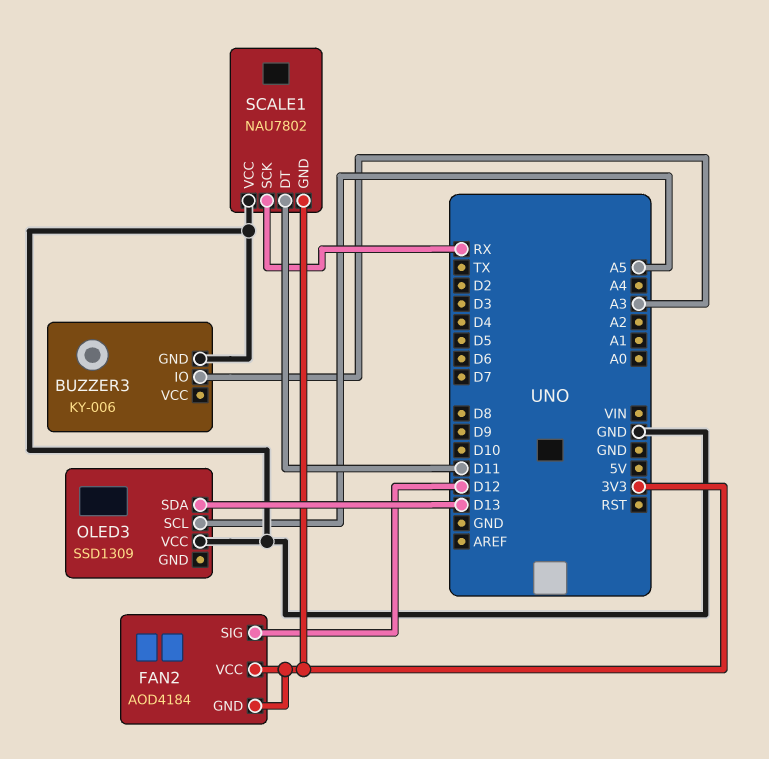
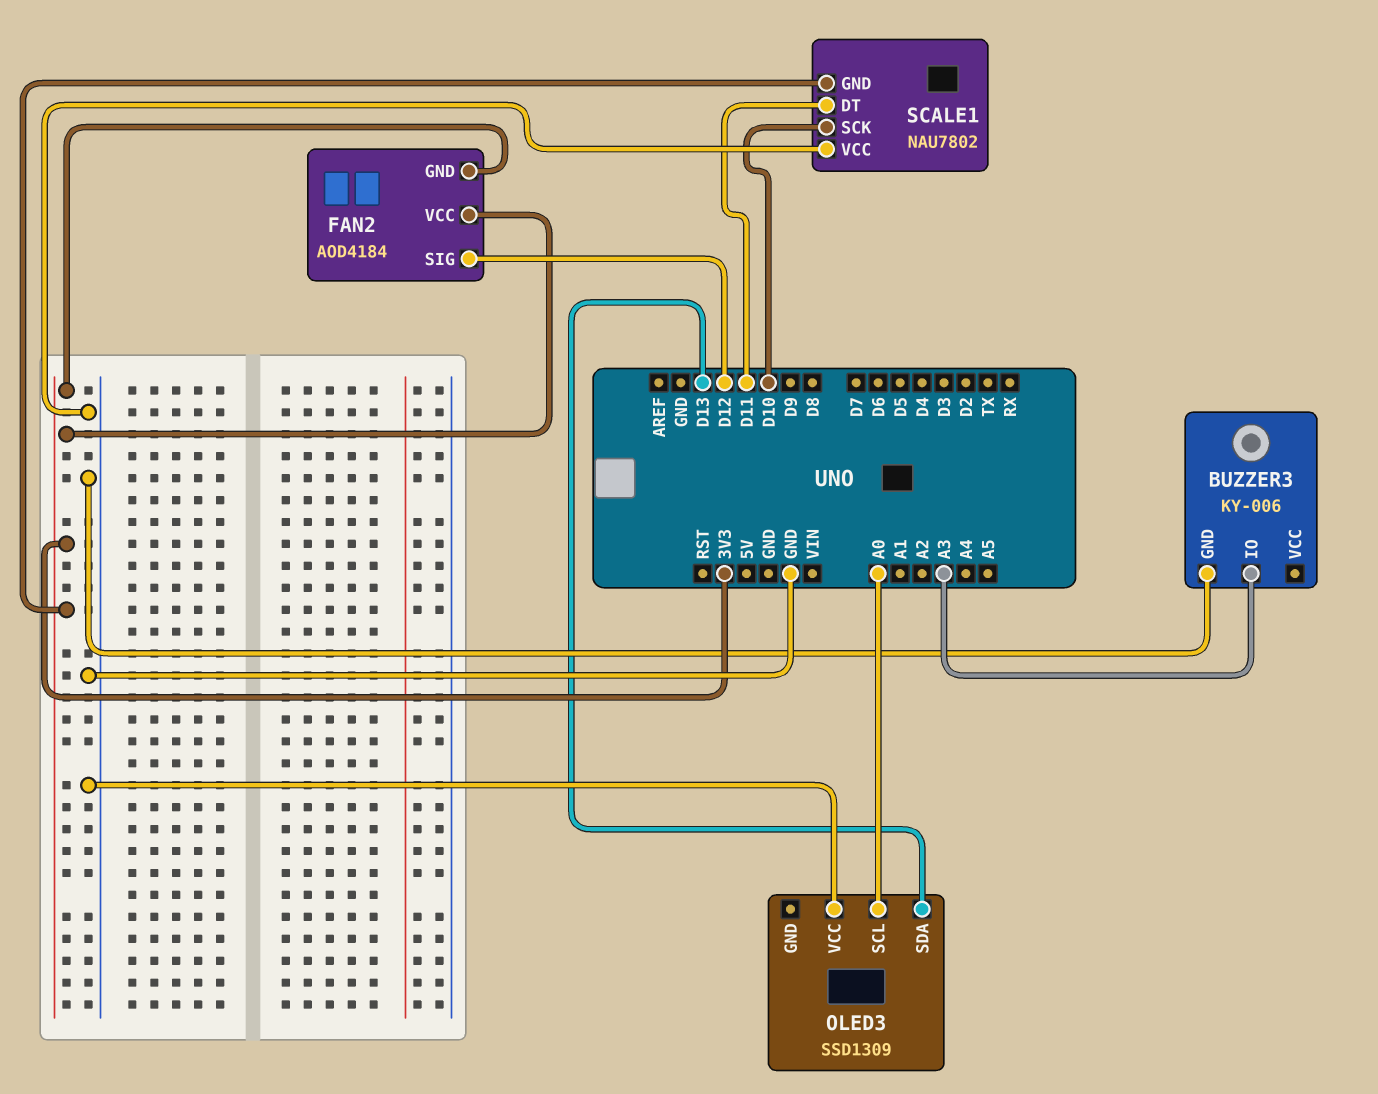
OLED3 pin SCL: A5 -> A0
SCALE1 pin SCK: RX -> D10

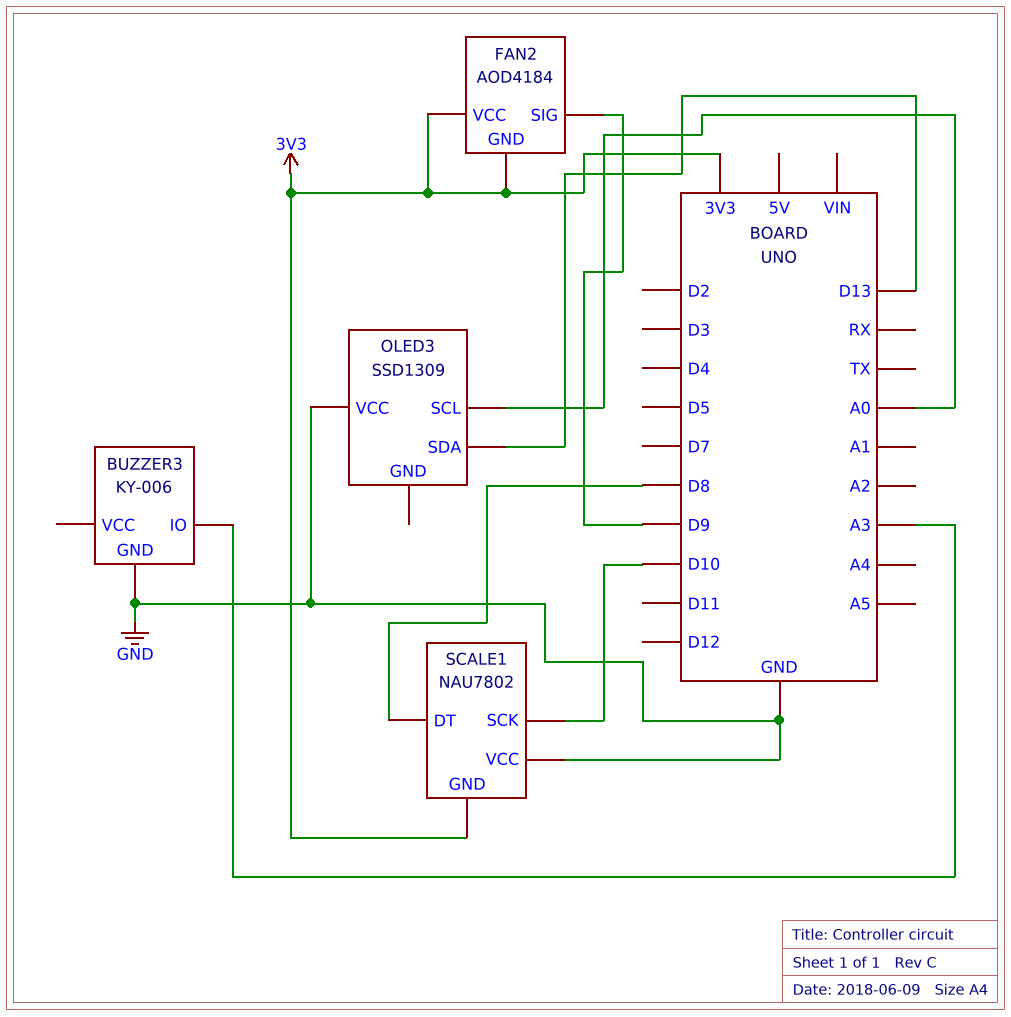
FAN2 pin SIG: D12 -> D9
SCALE1 pin DT: D11 -> D8

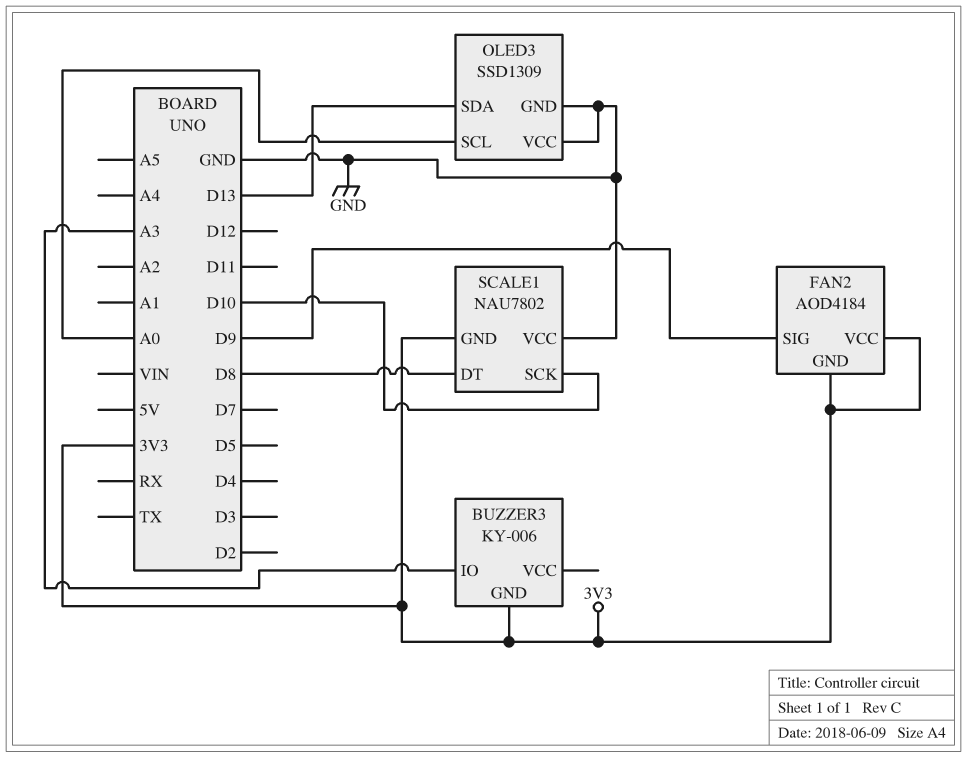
BUZZER3 pin GND: GND -> 3V3
OLED3 pin GND: none -> GND

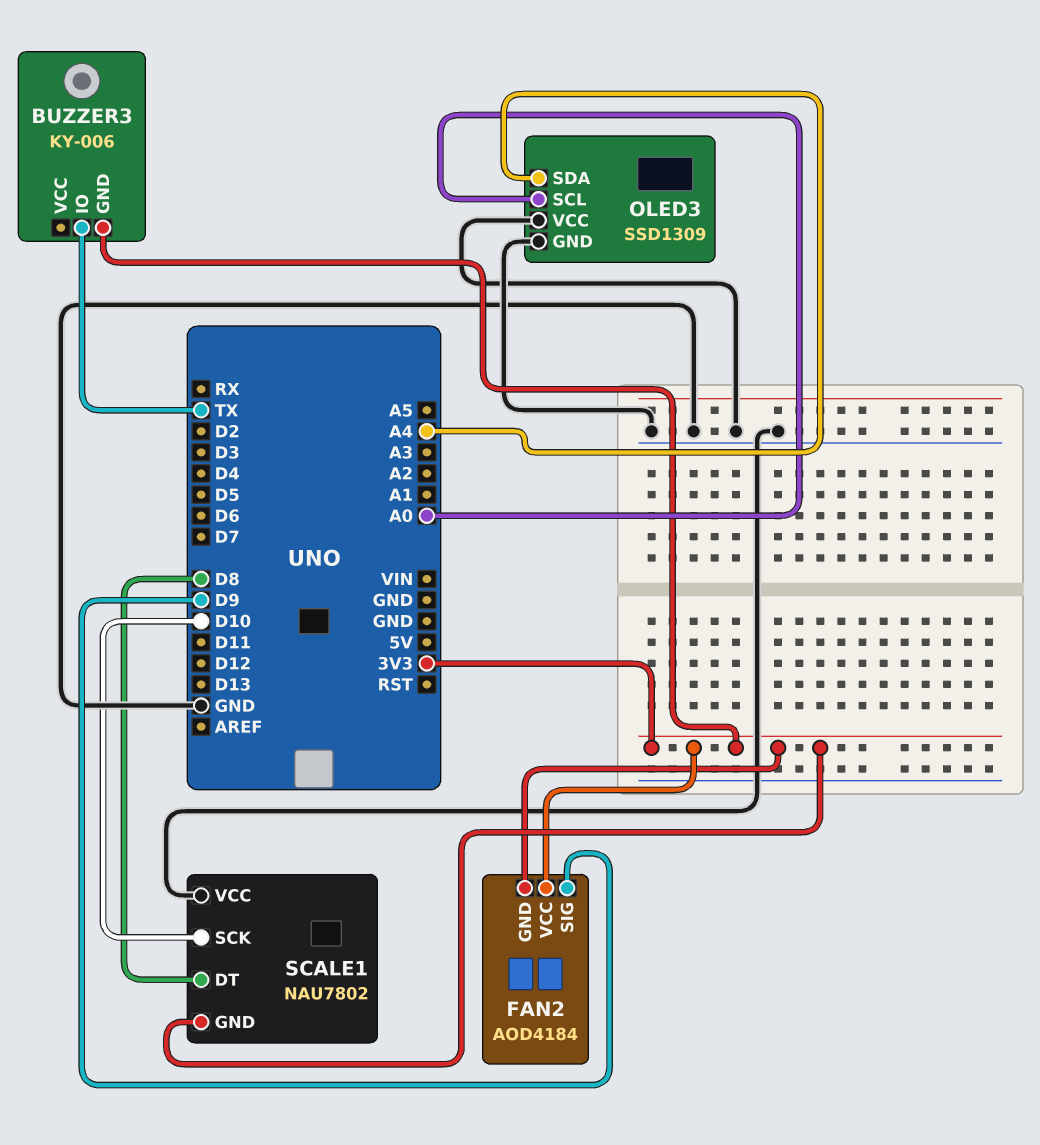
BUZZER3 pin IO: A3 -> TX
OLED3 pin SDA: D13 -> A4

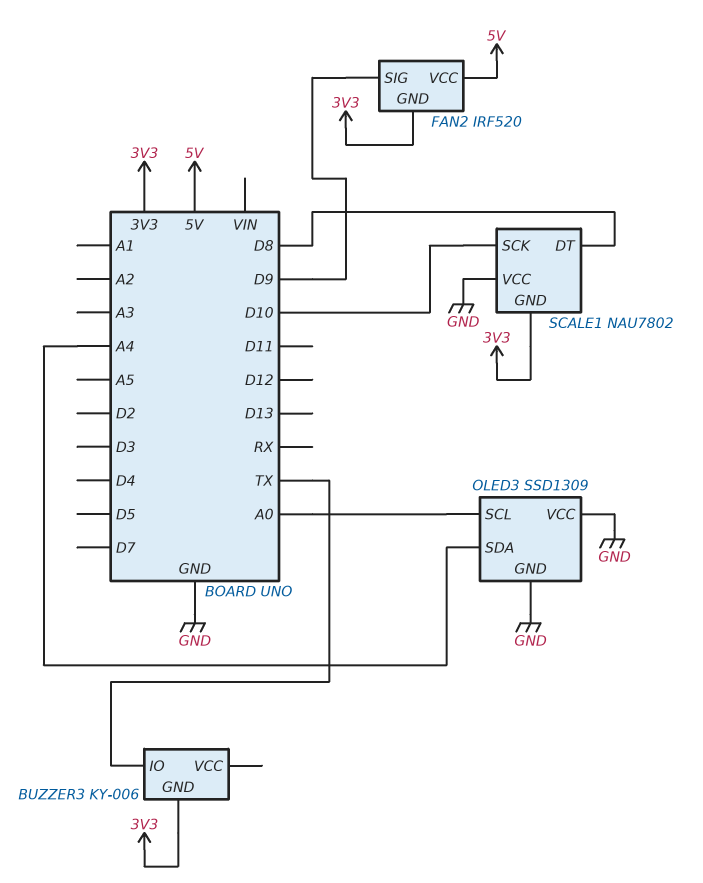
FAN2: AOD4184 -> IRF520
FAN2 pin VCC: 3V3 -> 5V

